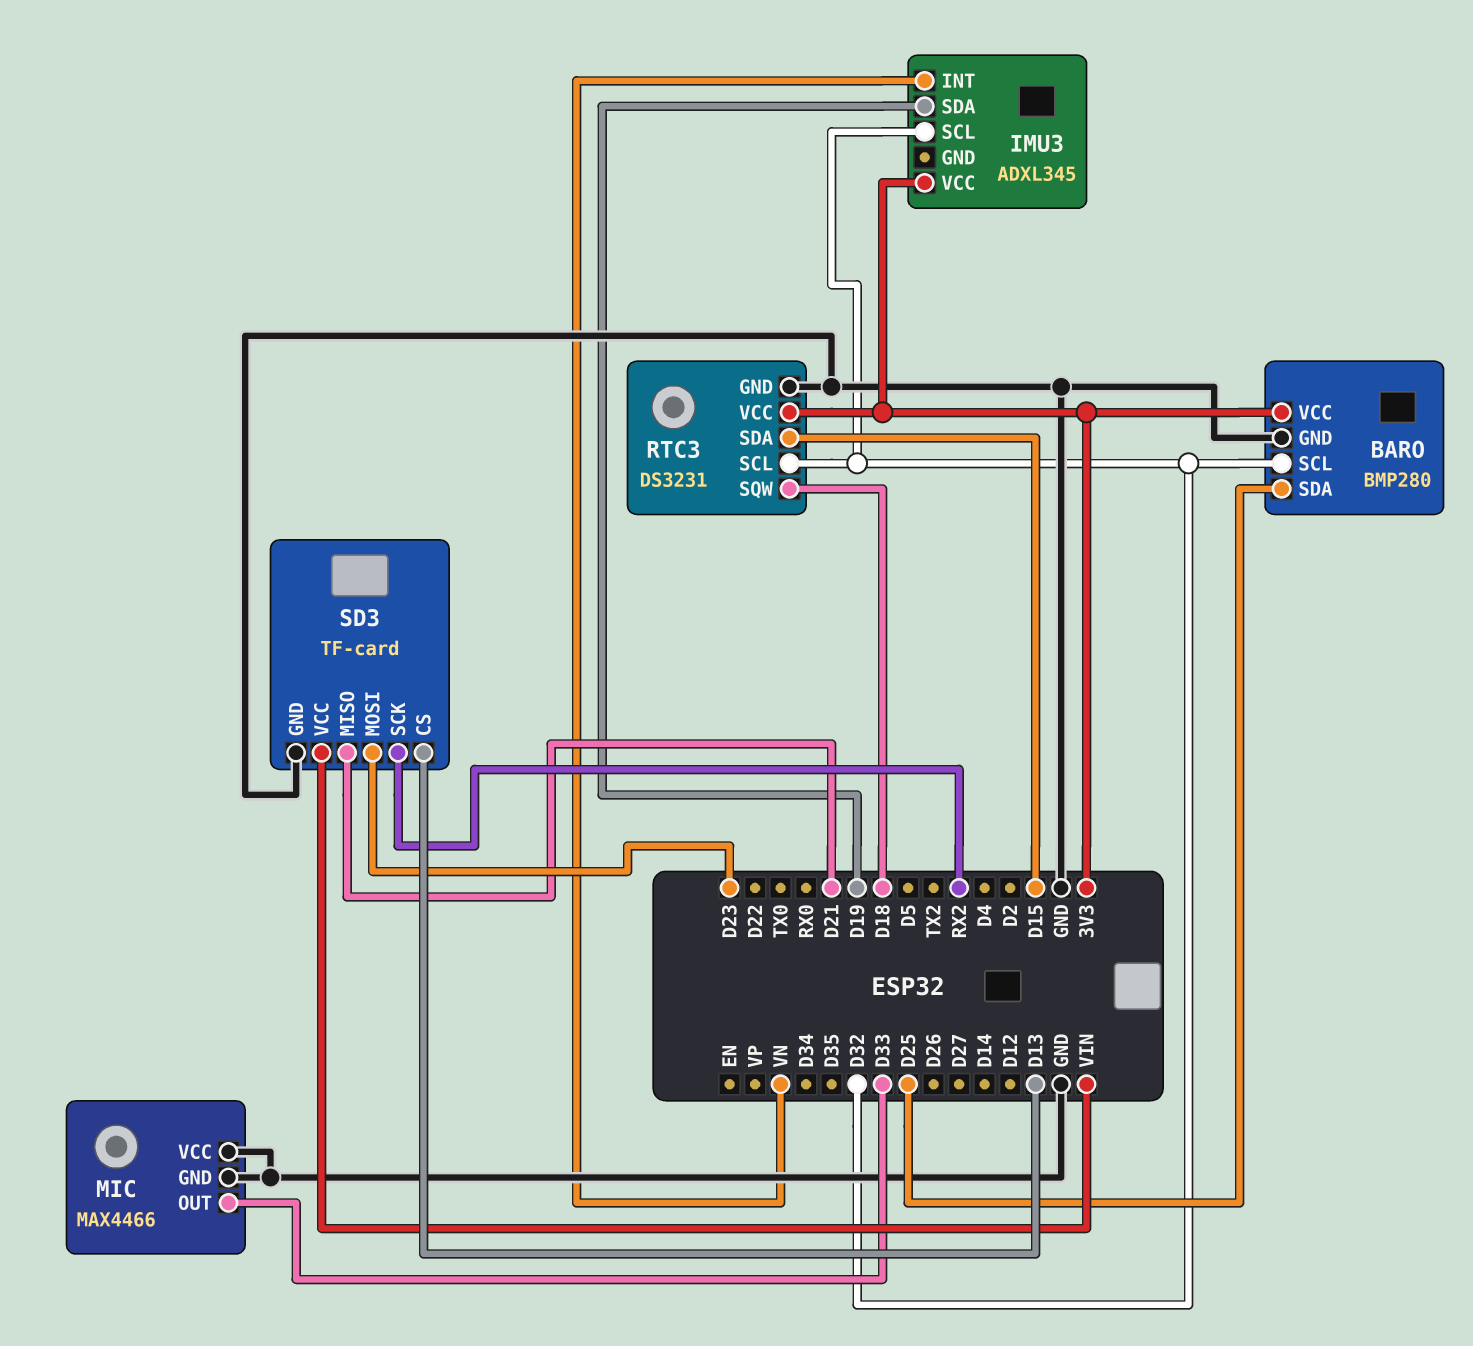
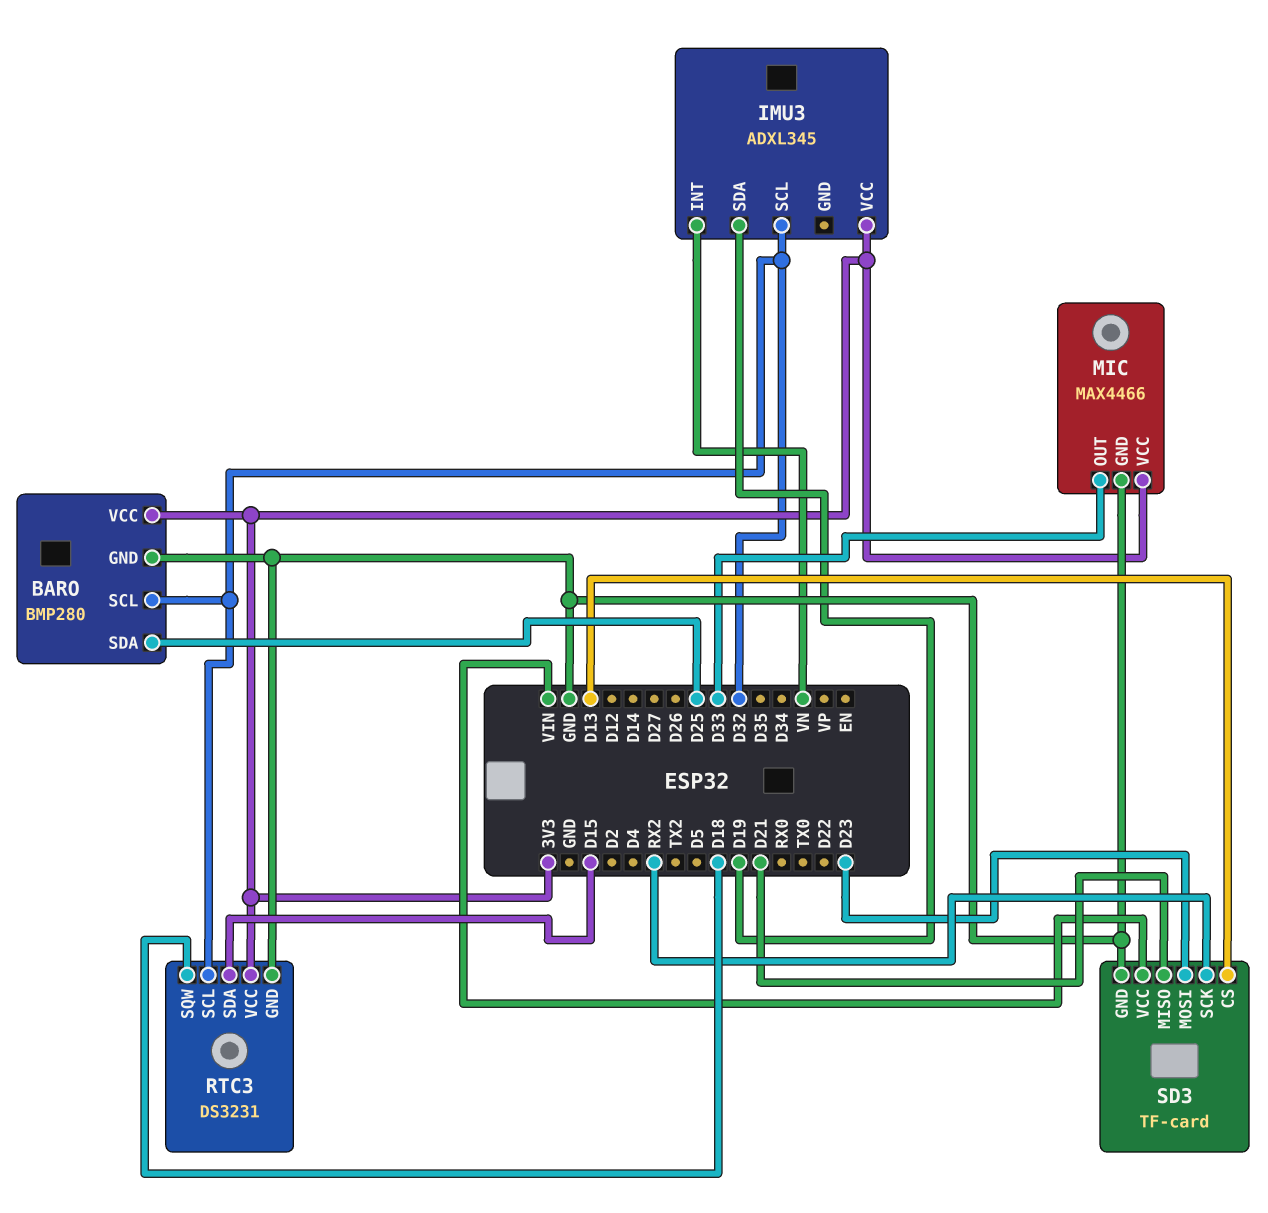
MIC pin VCC: GND -> 3V3

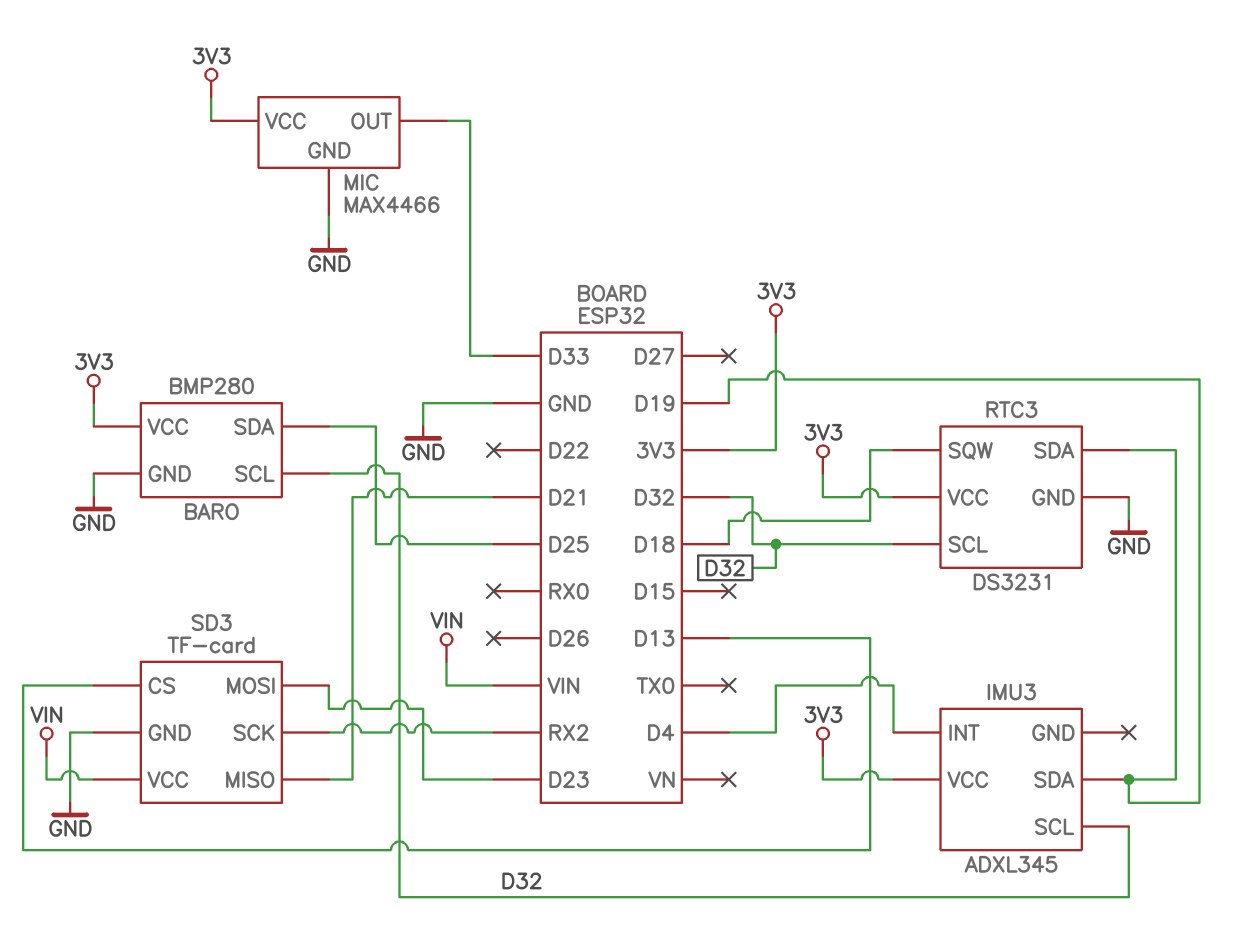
IMU3 pin INT: VN -> D4
RTC3 pin SDA: D15 -> D19

